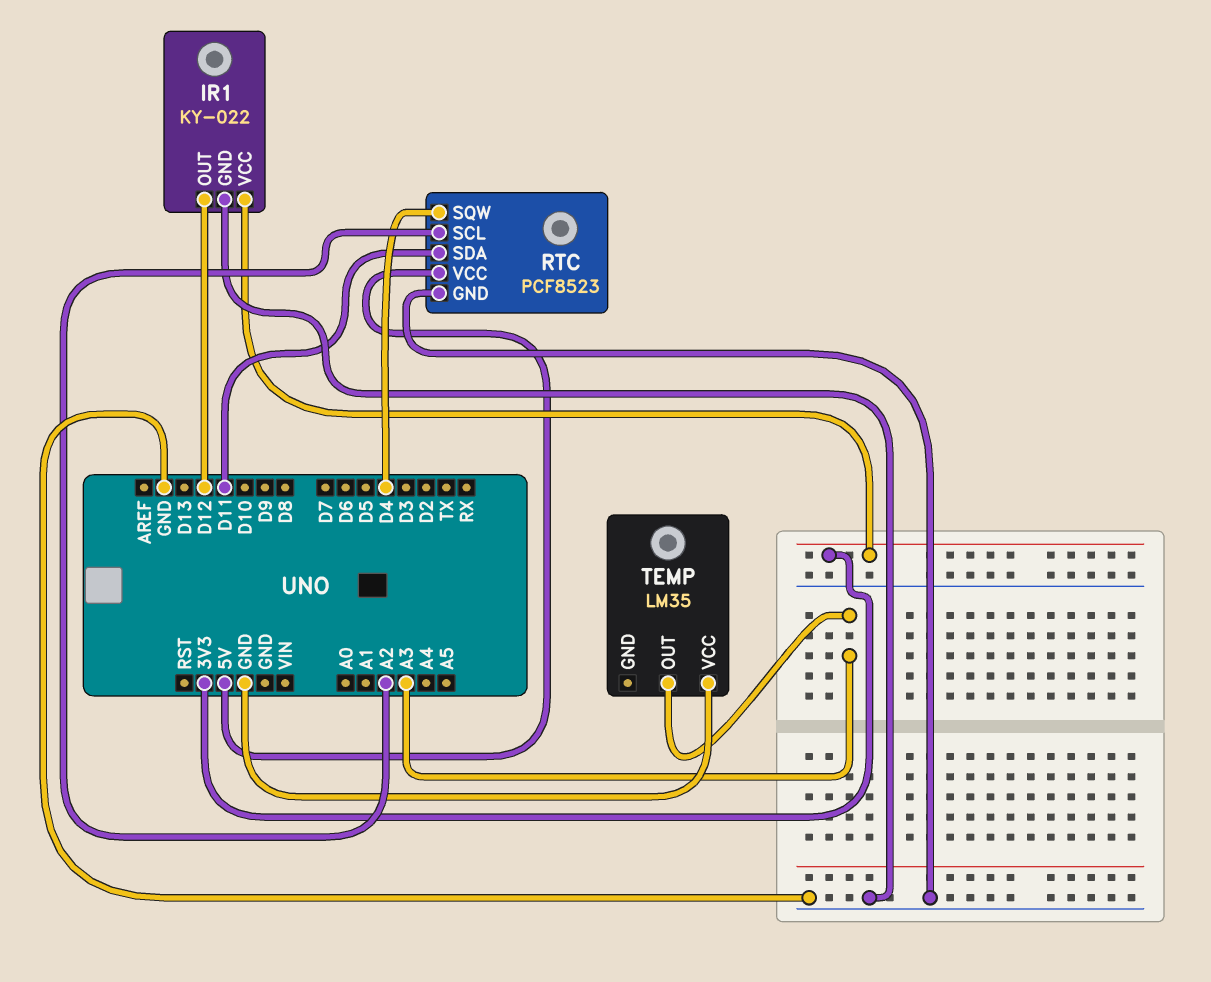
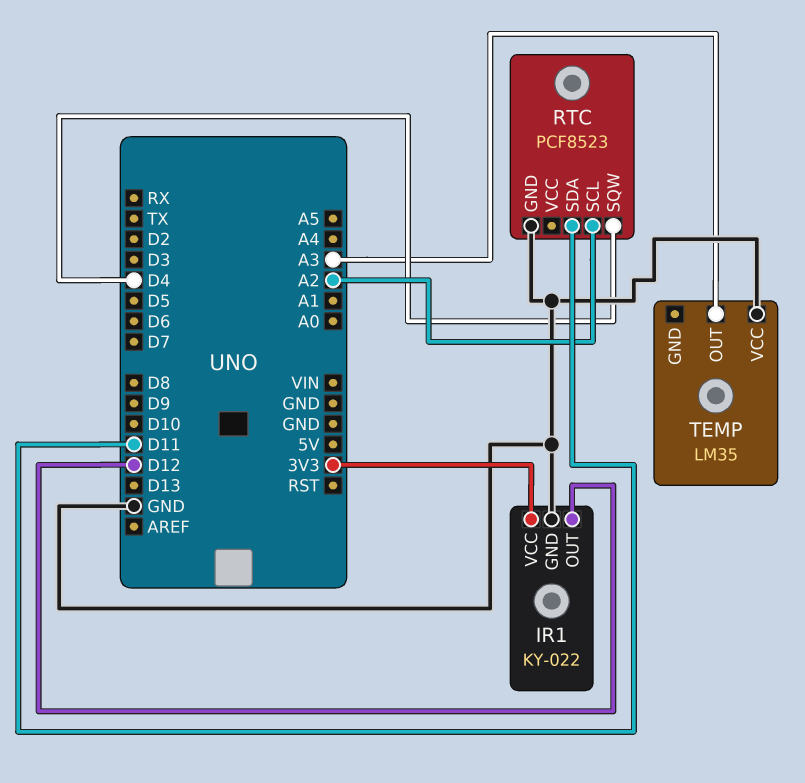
RTC pin VCC: 5V -> none

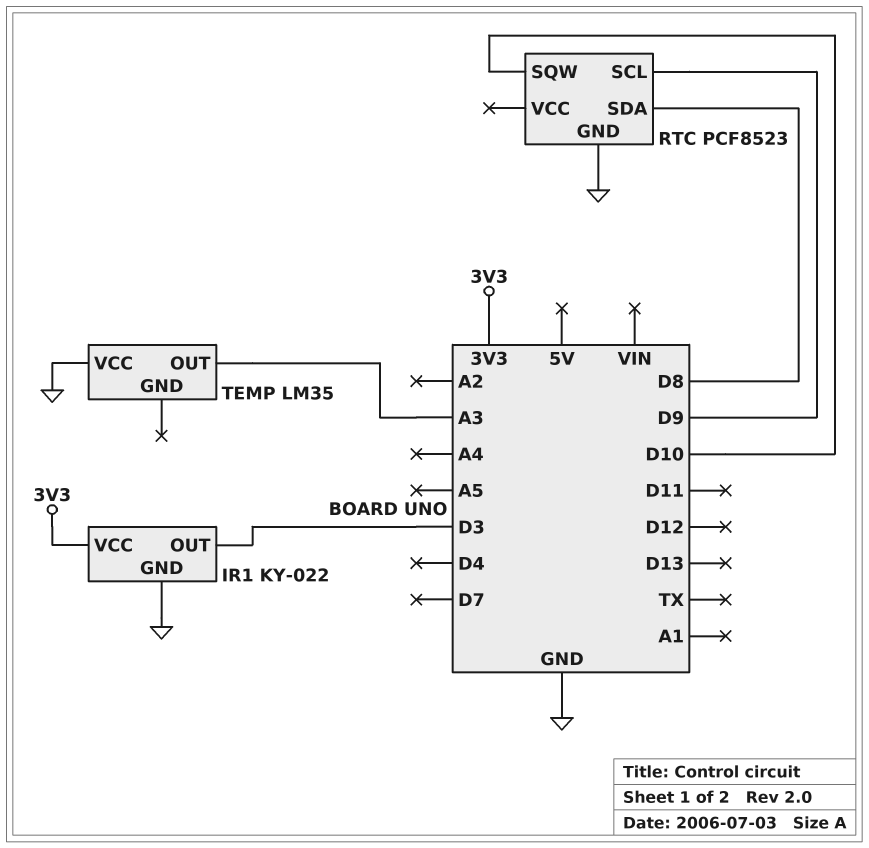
IR1 pin OUT: D12 -> D3
RTC pin SCL: A2 -> D9
RTC pin SDA: D11 -> D8
RTC pin SQW: D4 -> D10

